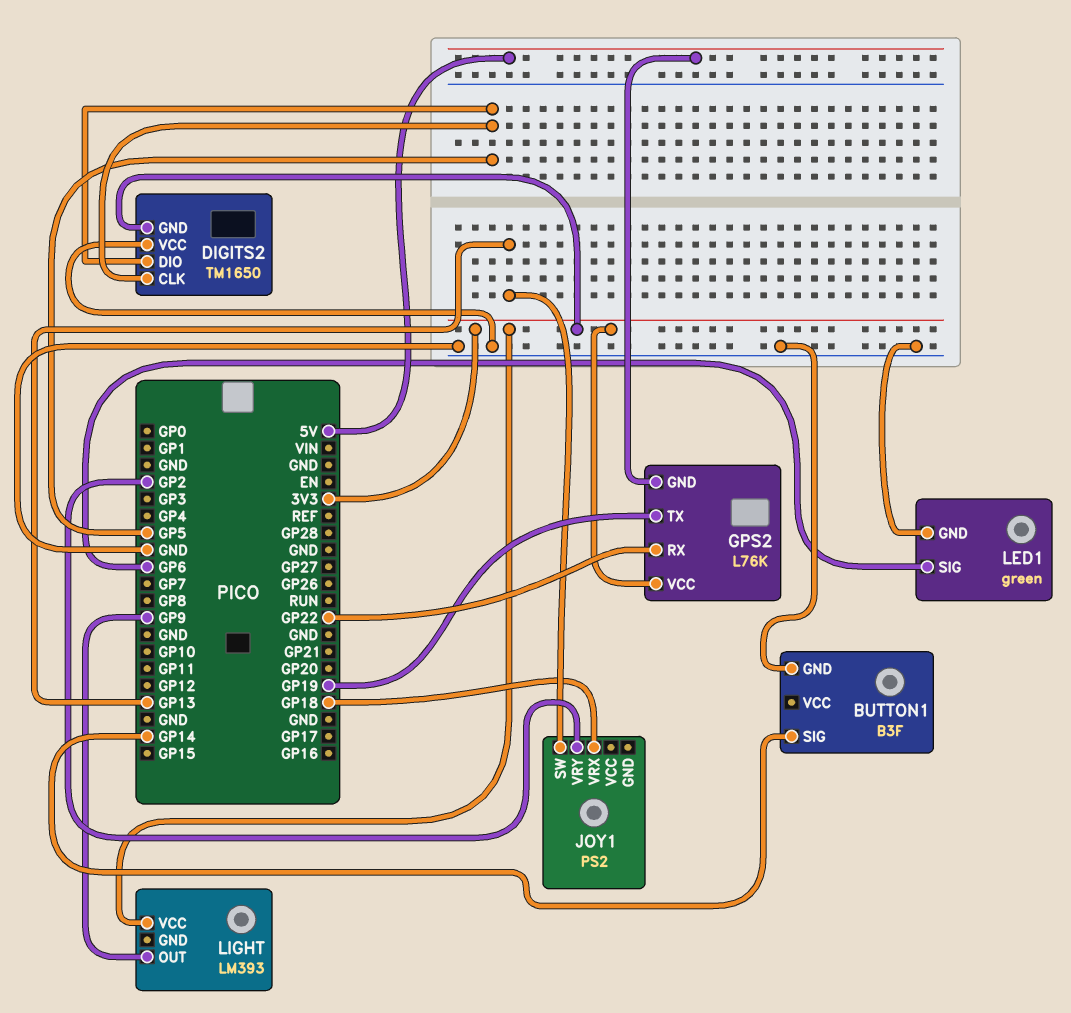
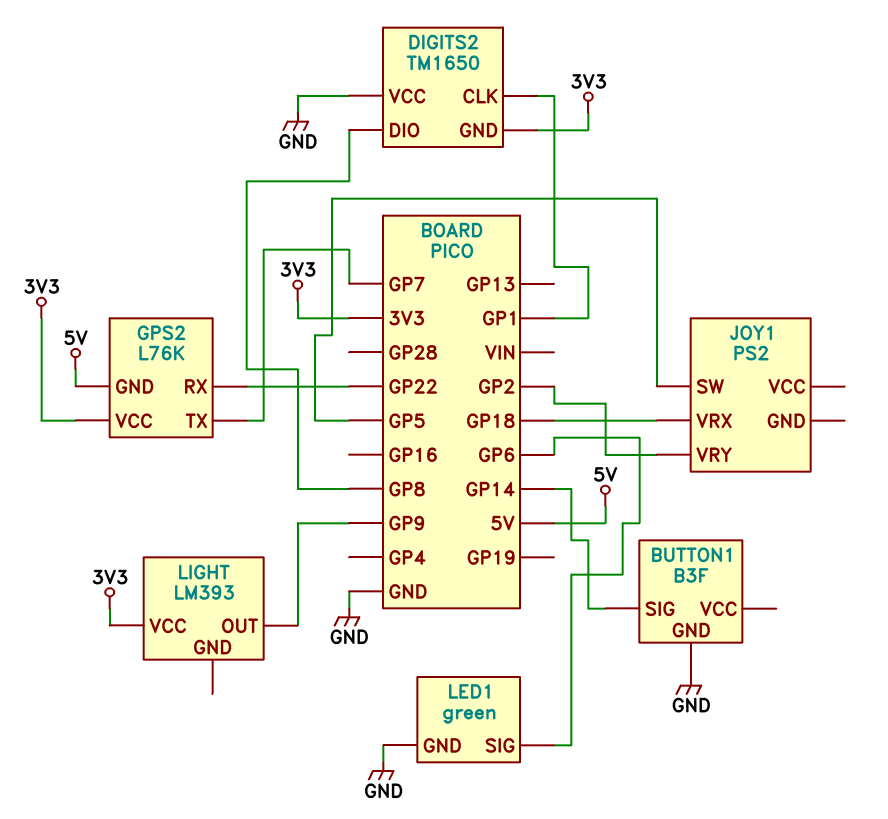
DIGITS2 pin CLK: GP5 -> GP1
DIGITS2 pin DIO: GP5 -> GP8
GPS2 pin TX: GP19 -> GP7
JOY1 pin SW: GP13 -> GP5

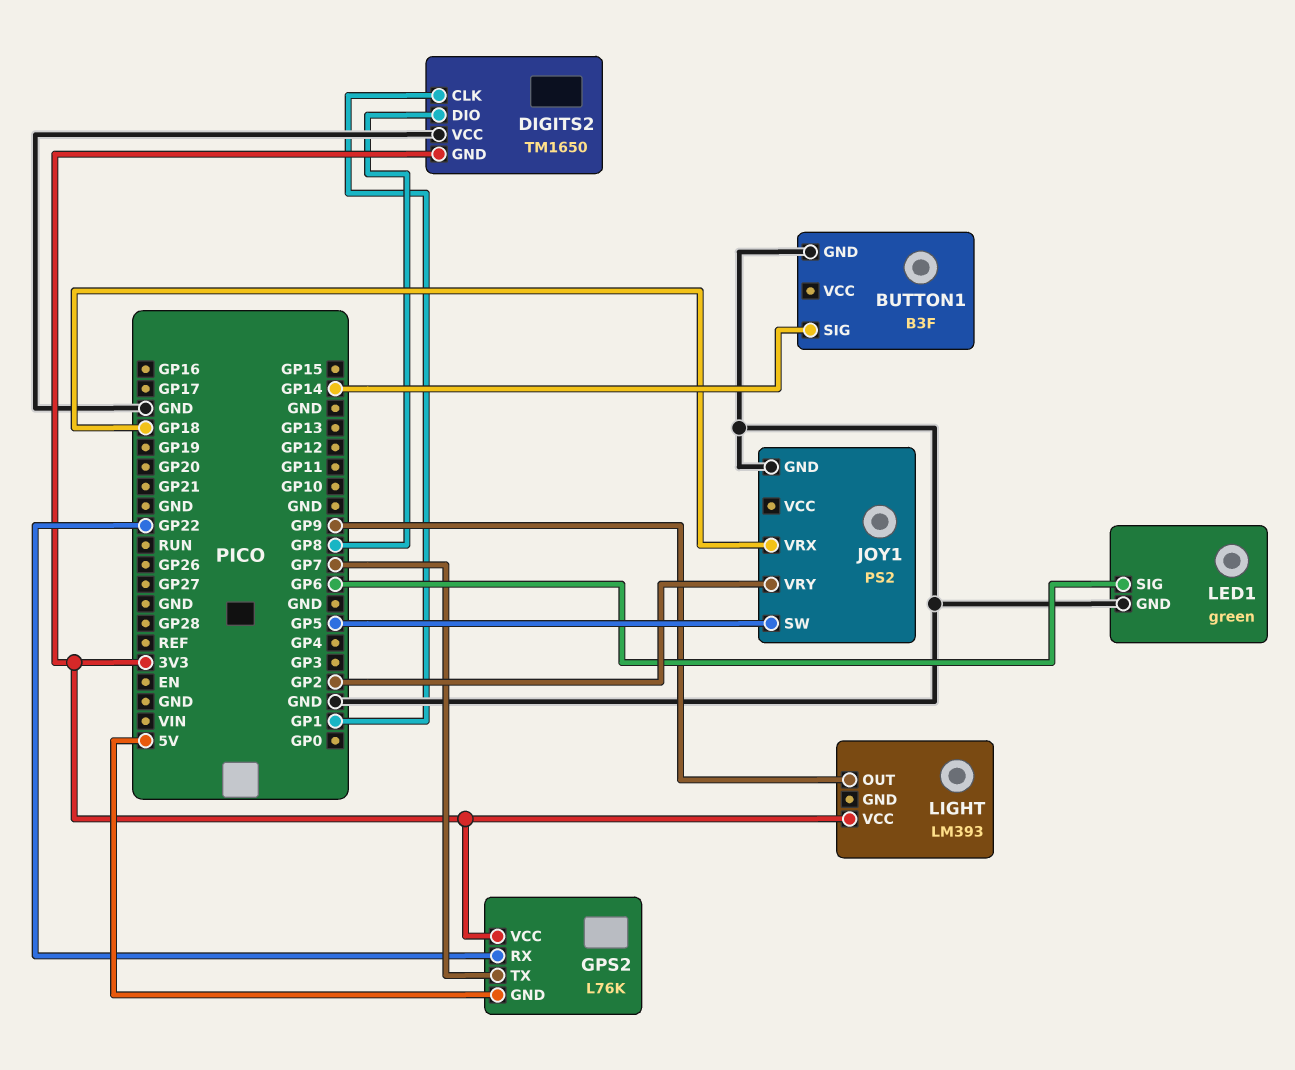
JOY1 pin GND: none -> GND

